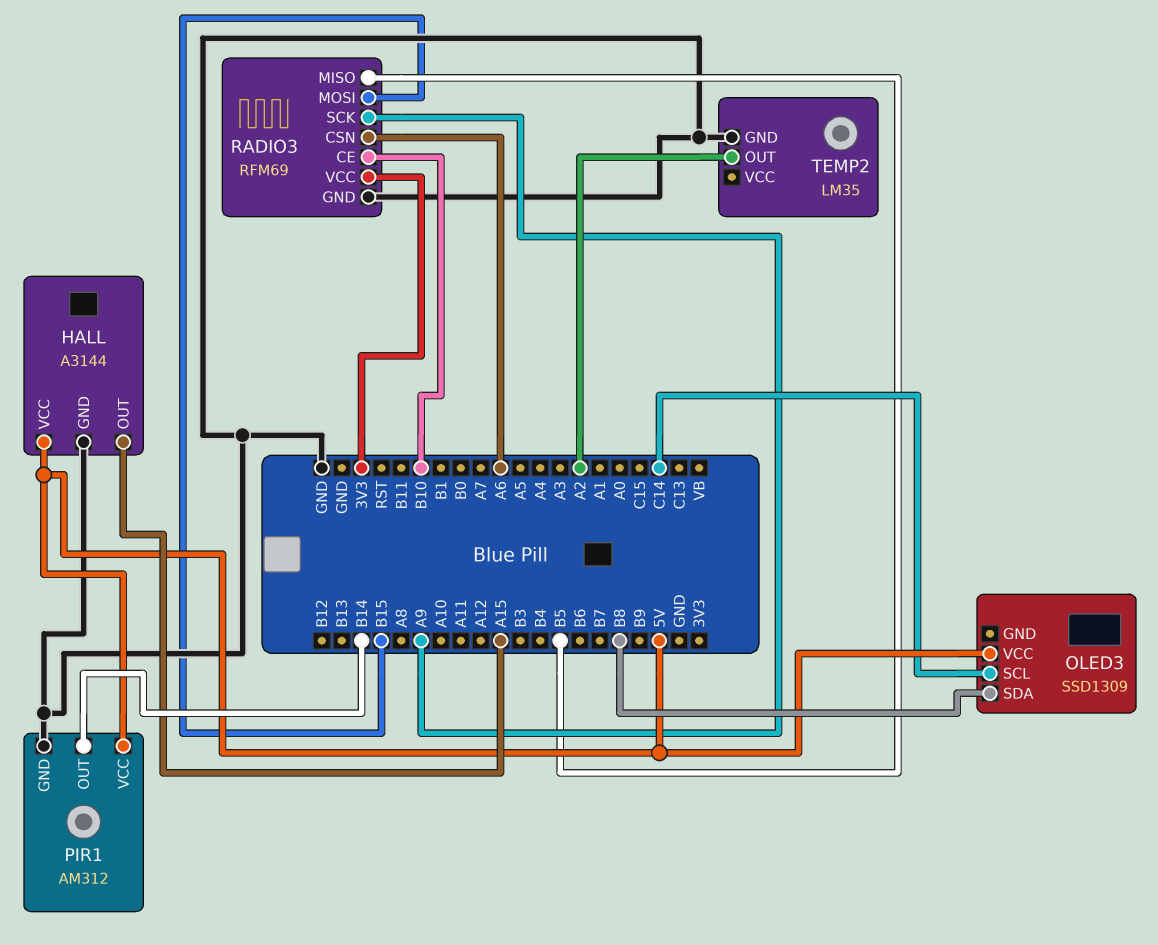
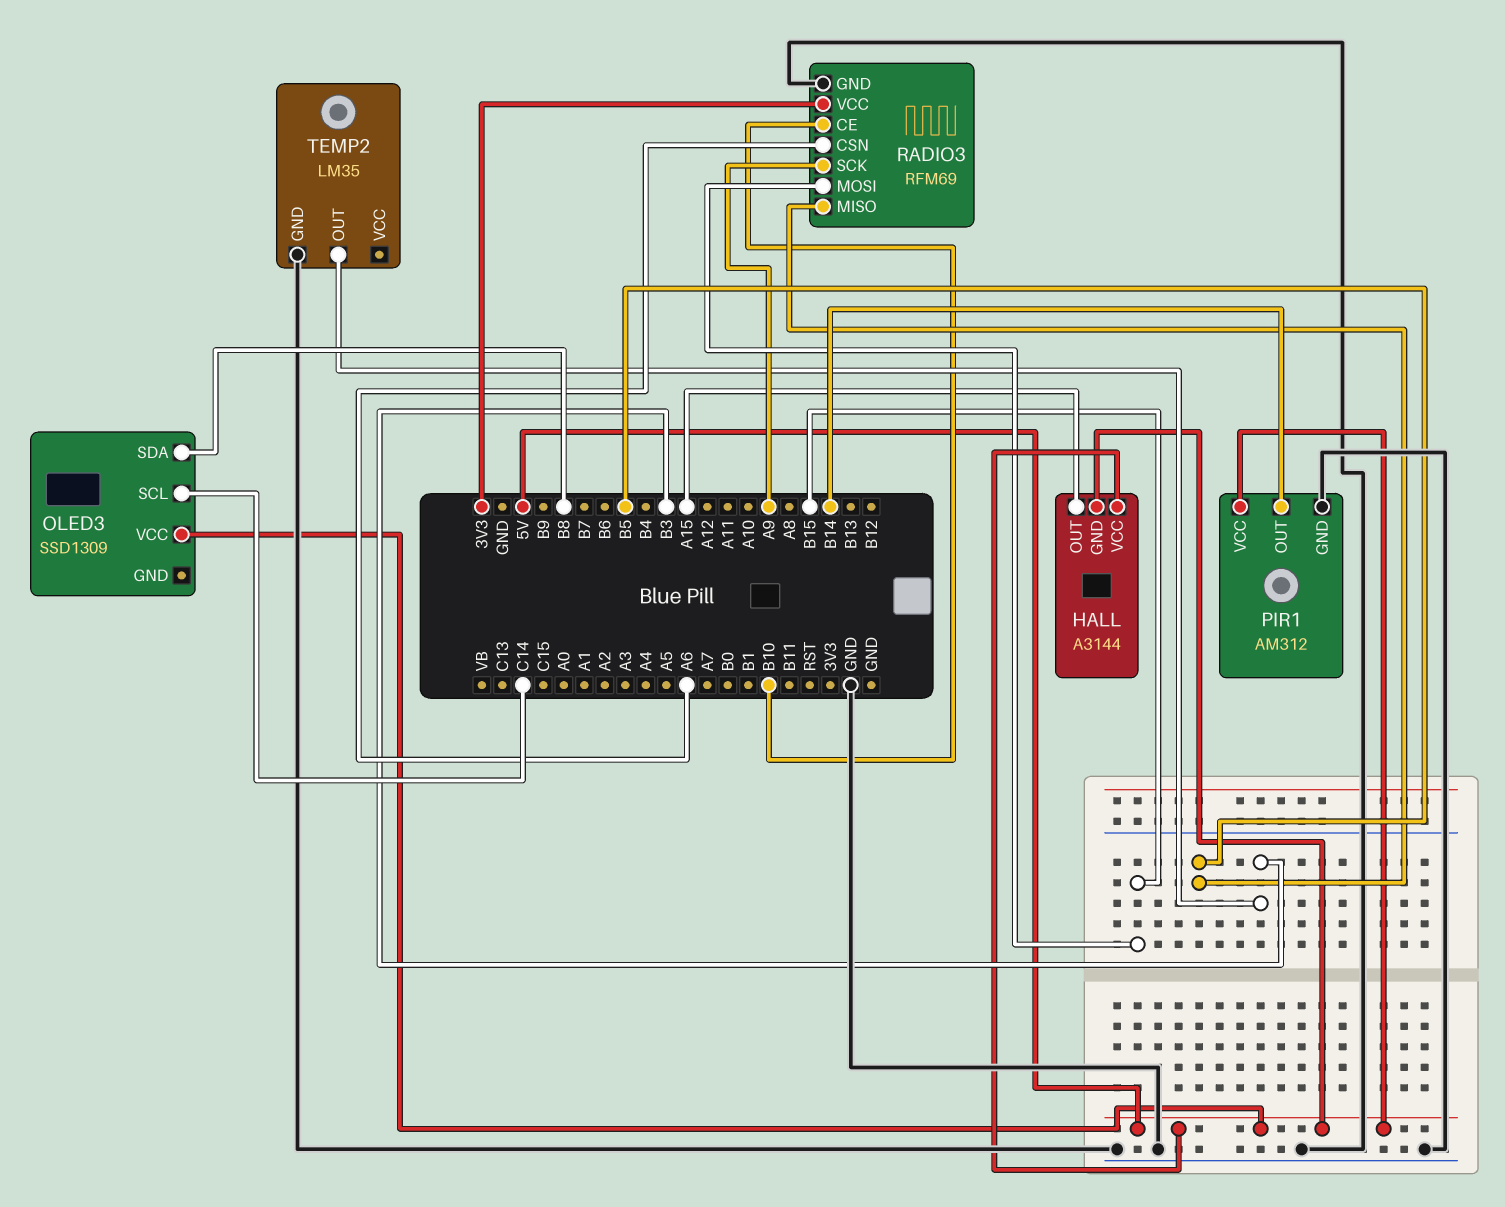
HALL pin GND: GND -> 5V
TEMP2 pin OUT: A2 -> B3

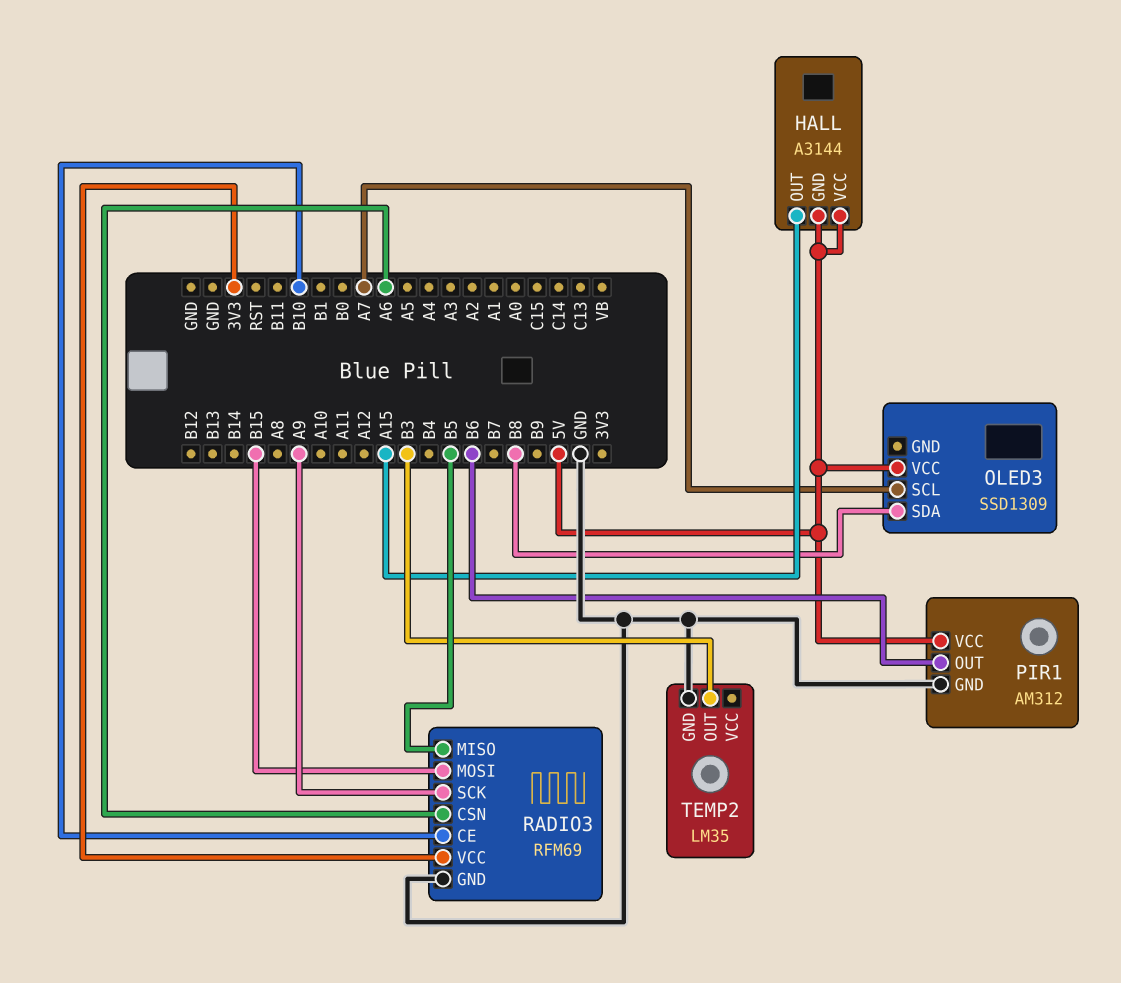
OLED3 pin SCL: C14 -> A7
PIR1 pin OUT: B14 -> B6

